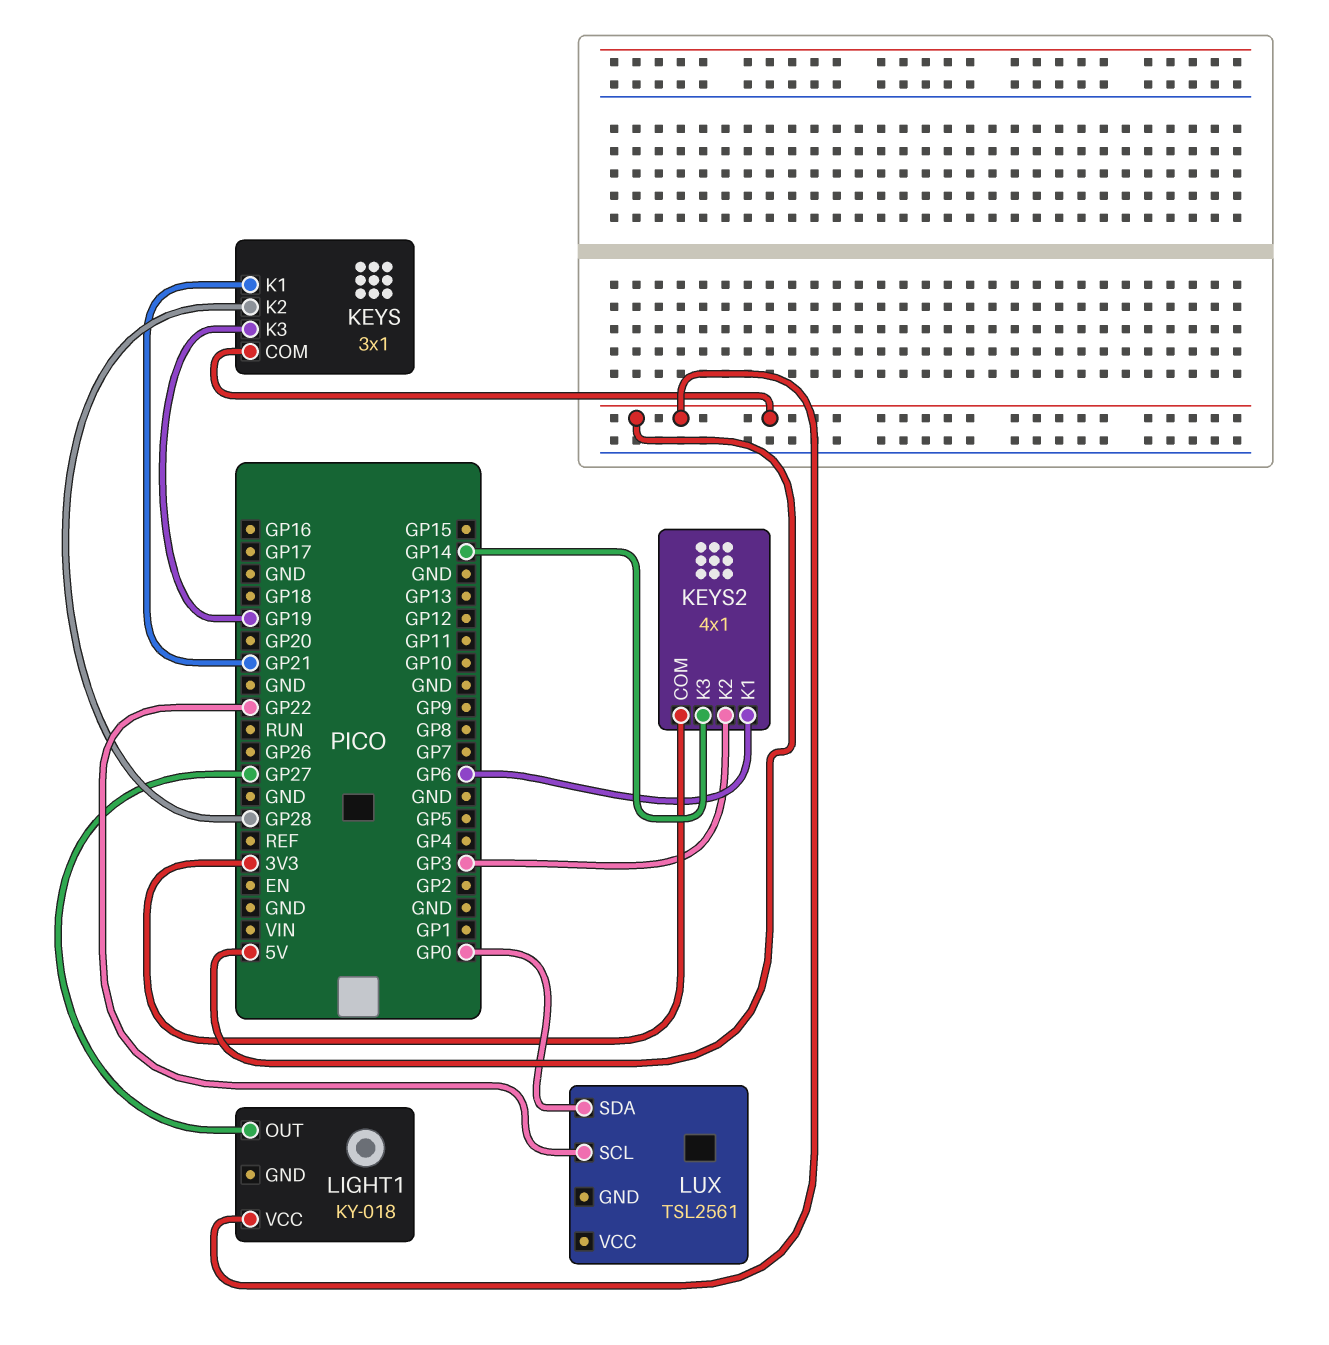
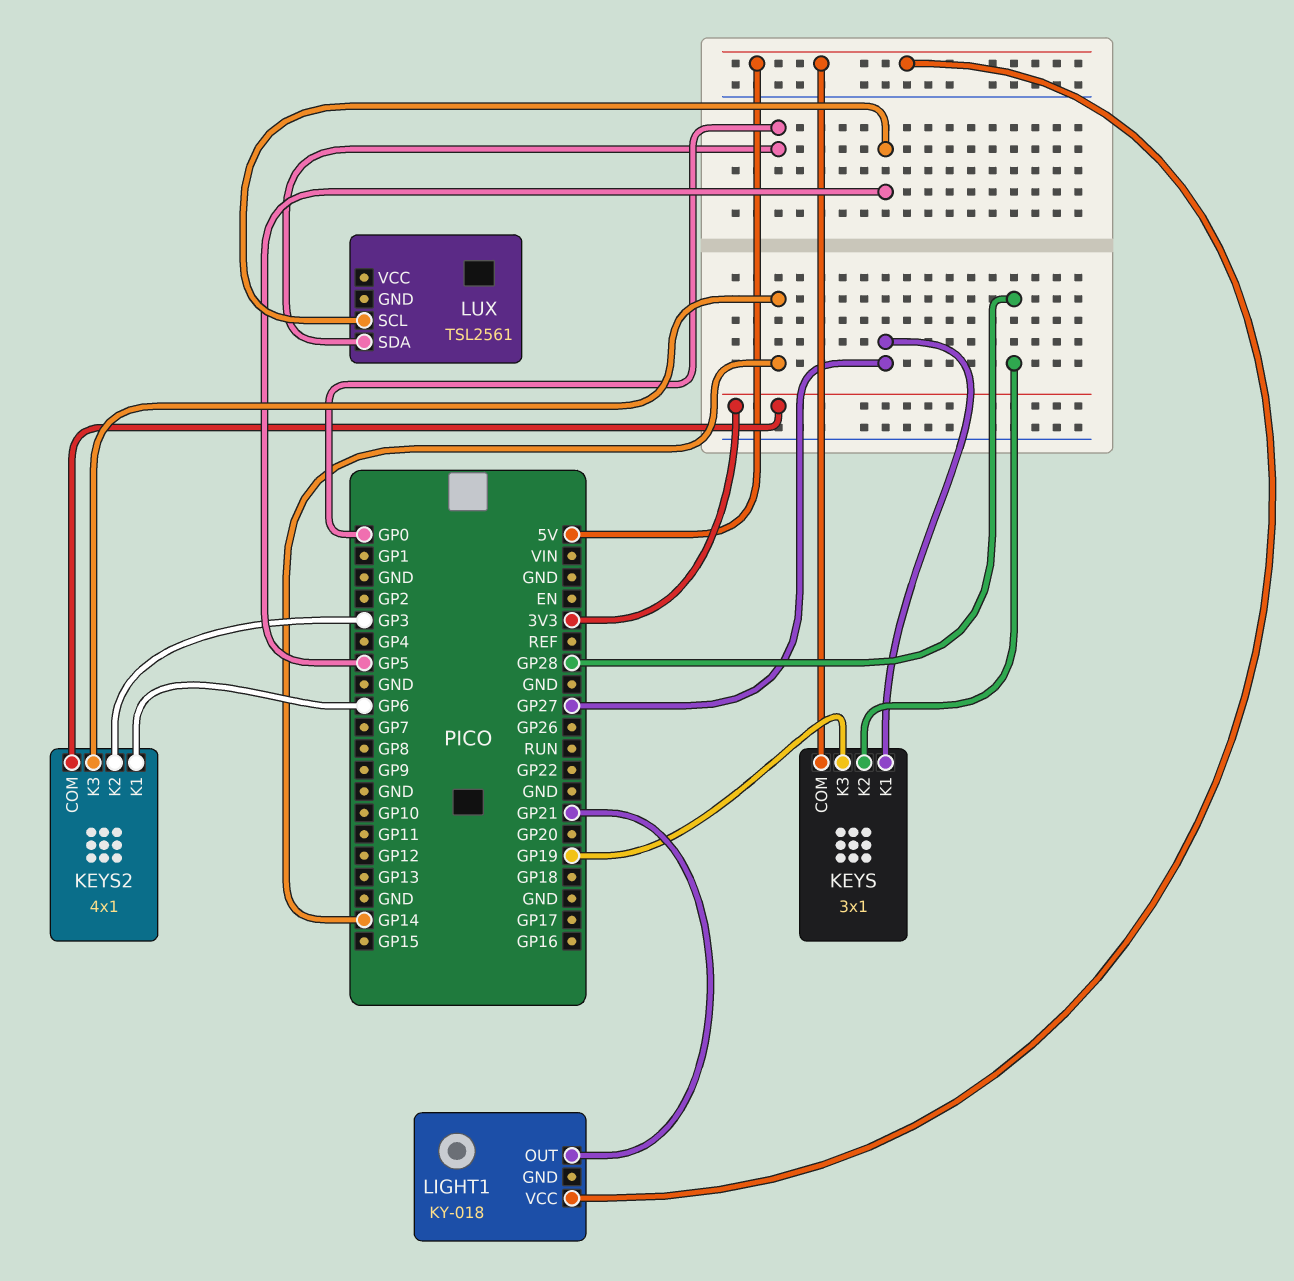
KEYS pin K1: GP21 -> GP27
LIGHT1 pin OUT: GP27 -> GP21
LUX pin SCL: GP22 -> GP5

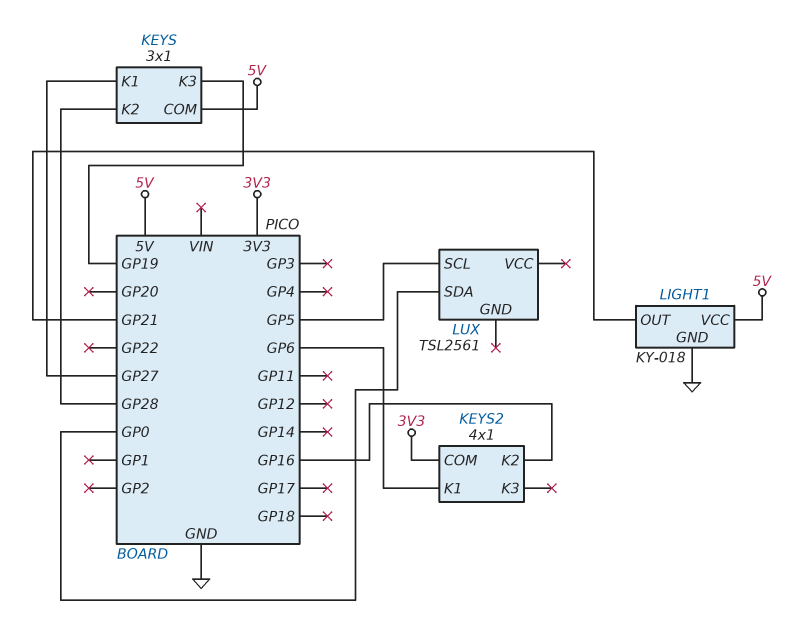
KEYS2 pin K2: GP3 -> GP16
KEYS2 pin K3: GP14 -> none
LIGHT1 pin GND: none -> GND

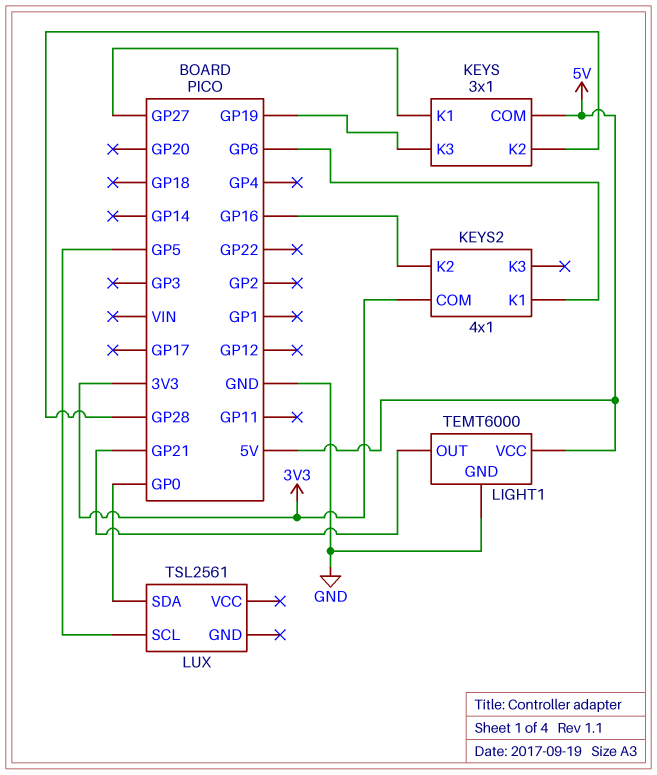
LIGHT1: KY-018 -> TEMT6000

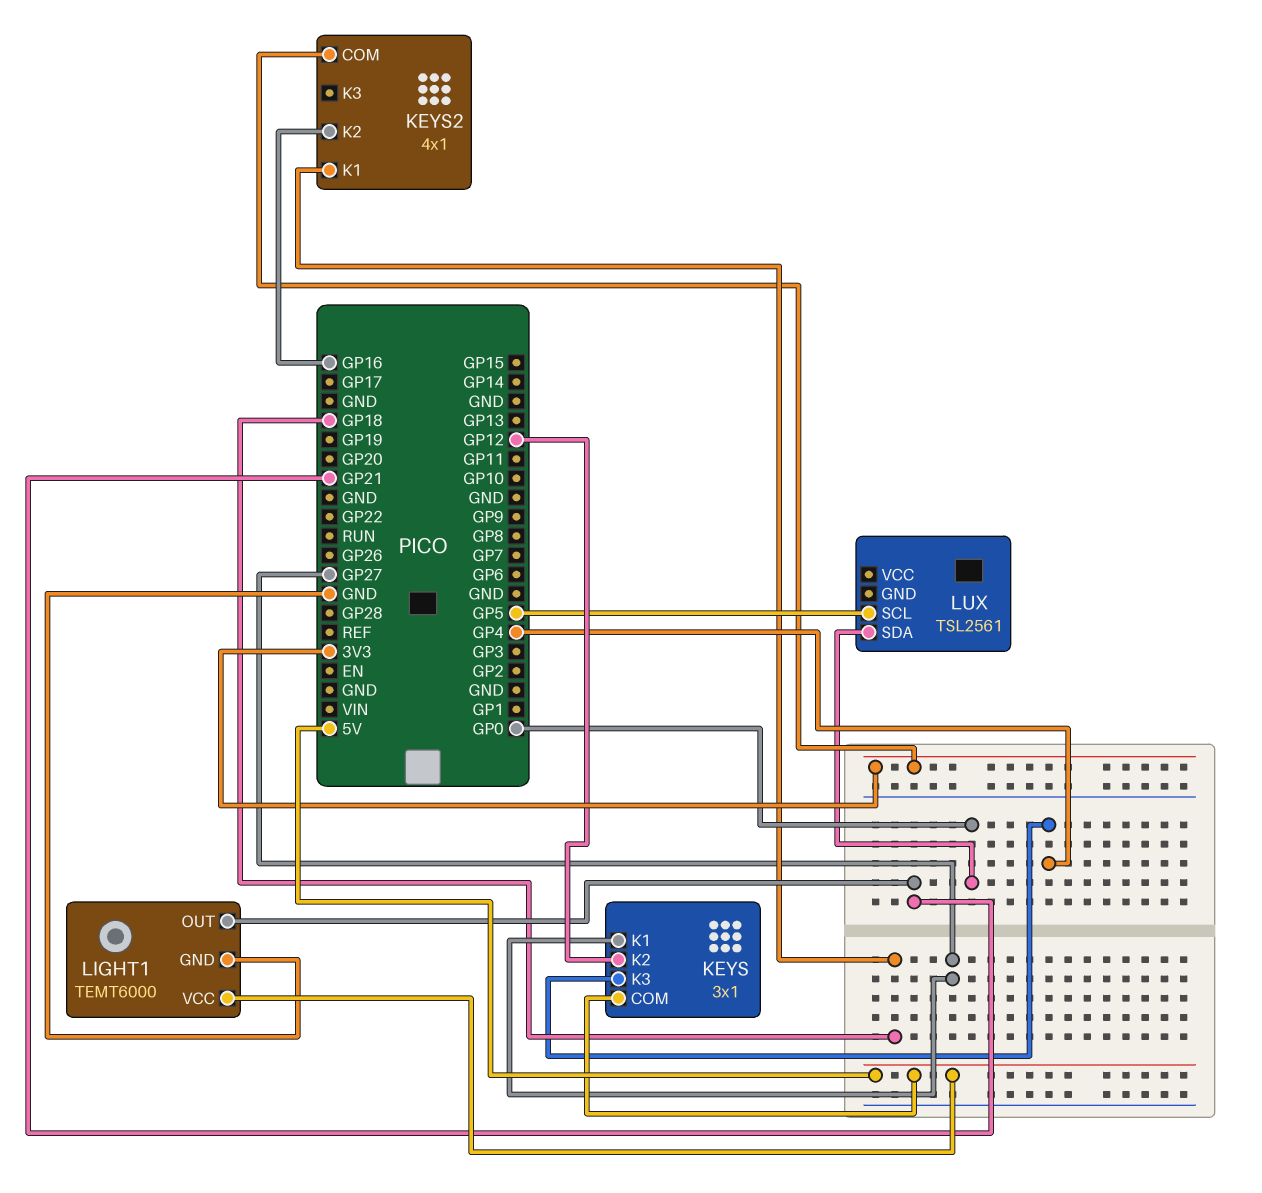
KEYS pin K2: GP28 -> GP12
KEYS pin K3: GP19 -> GP4
KEYS2 pin K1: GP6 -> GP18

